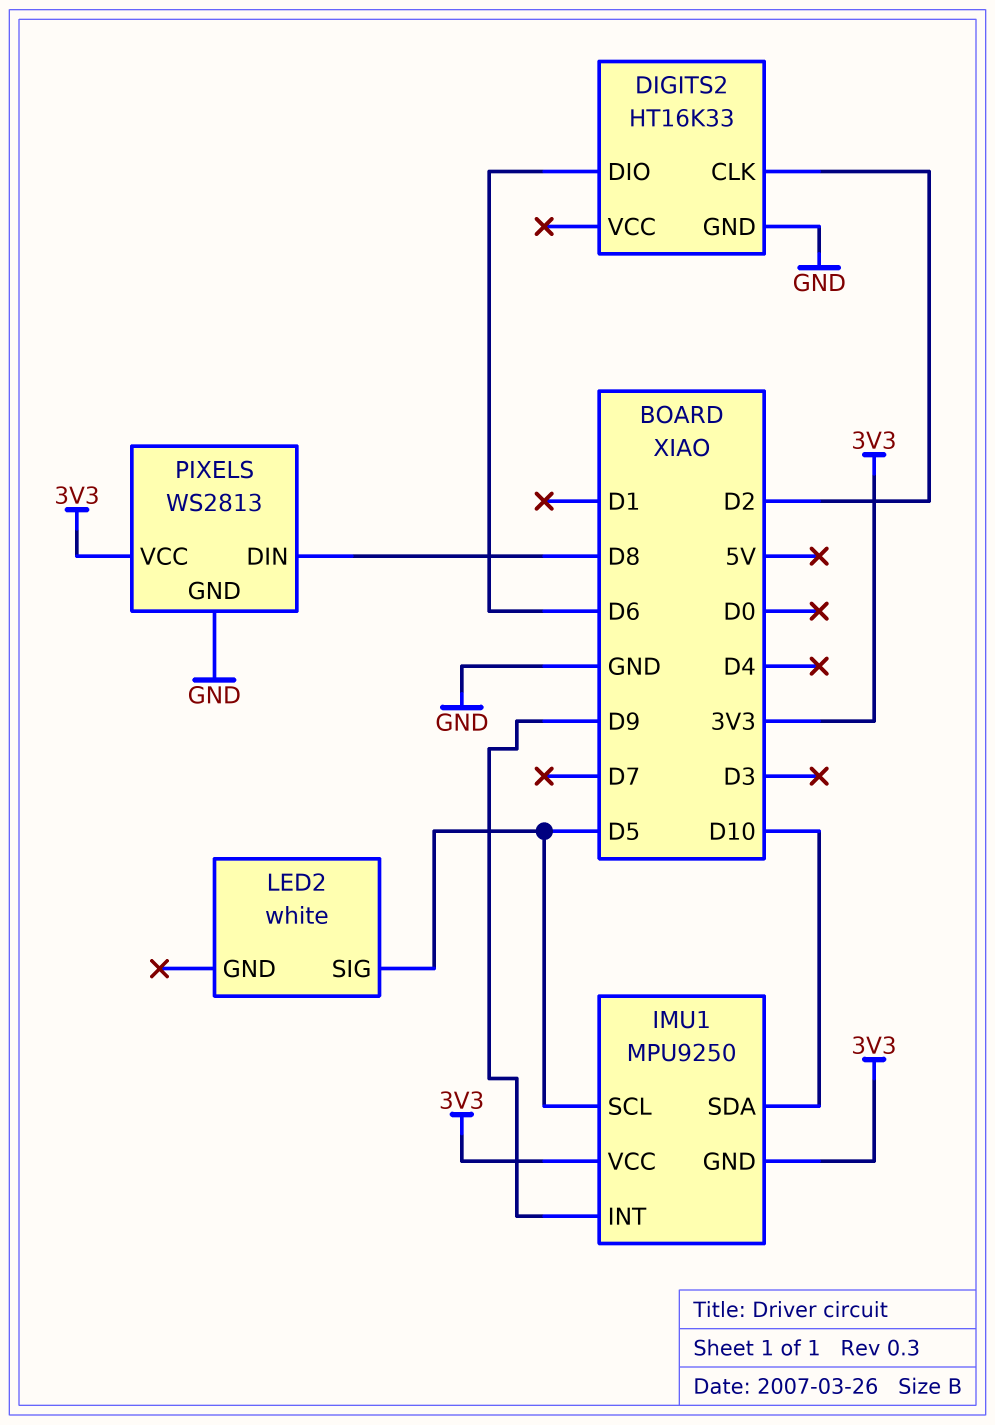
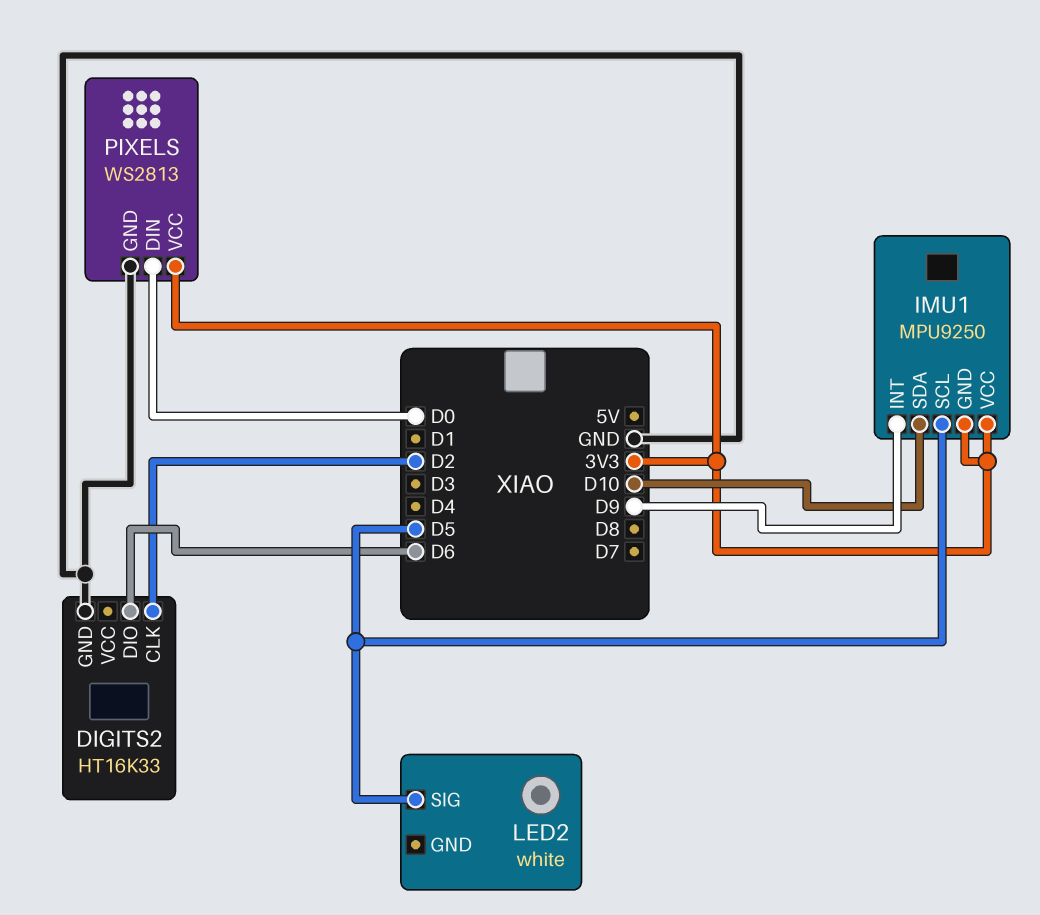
PIXELS pin DIN: D8 -> D0

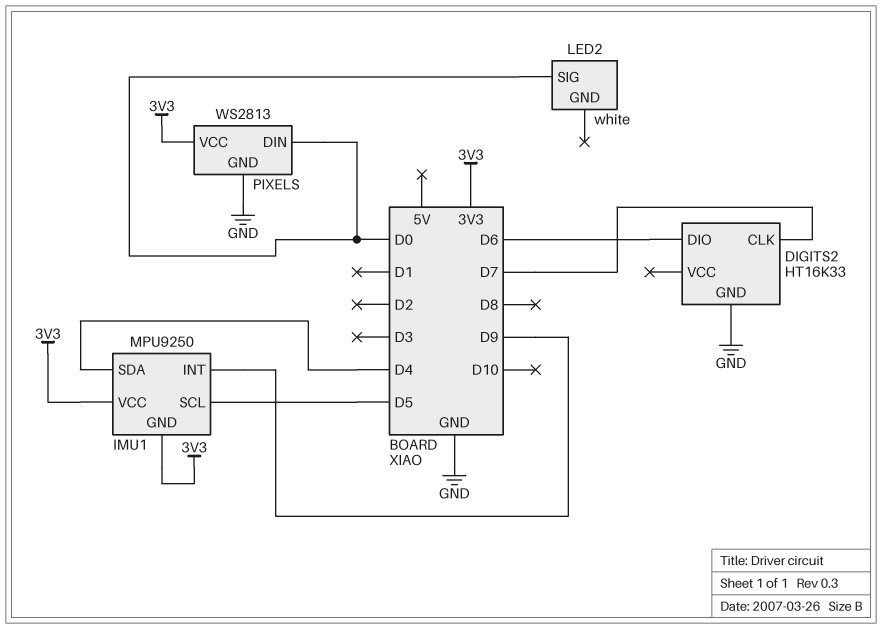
DIGITS2 pin CLK: D2 -> D7
IMU1 pin SDA: D10 -> D4
LED2 pin SIG: D5 -> D0

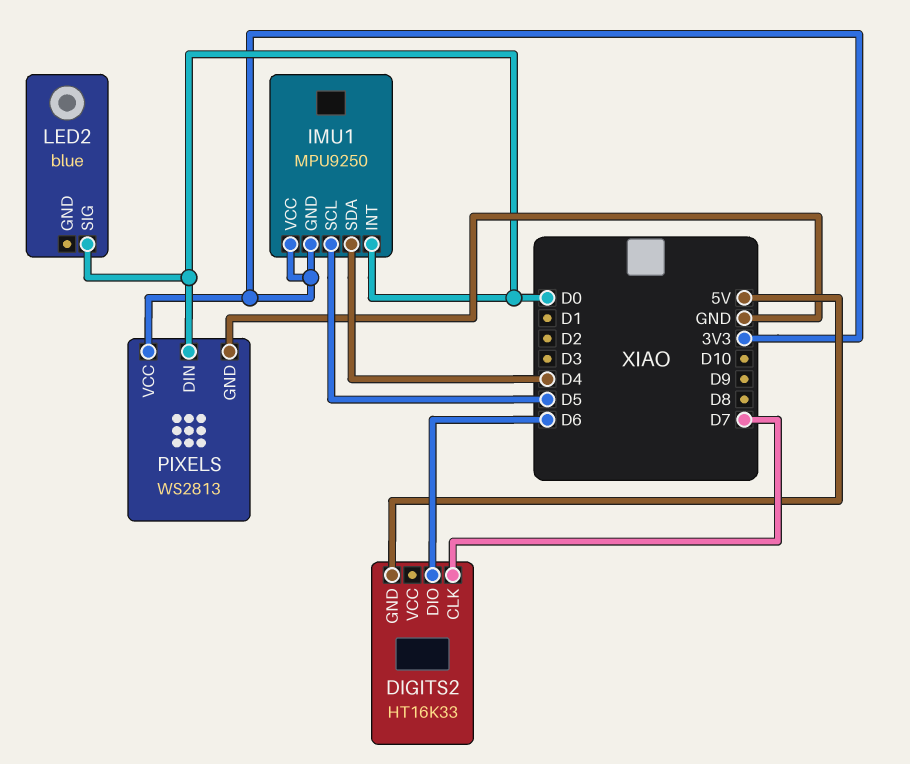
DIGITS2 pin GND: GND -> 5V
IMU1 pin INT: D9 -> D0
LED2: white -> blue

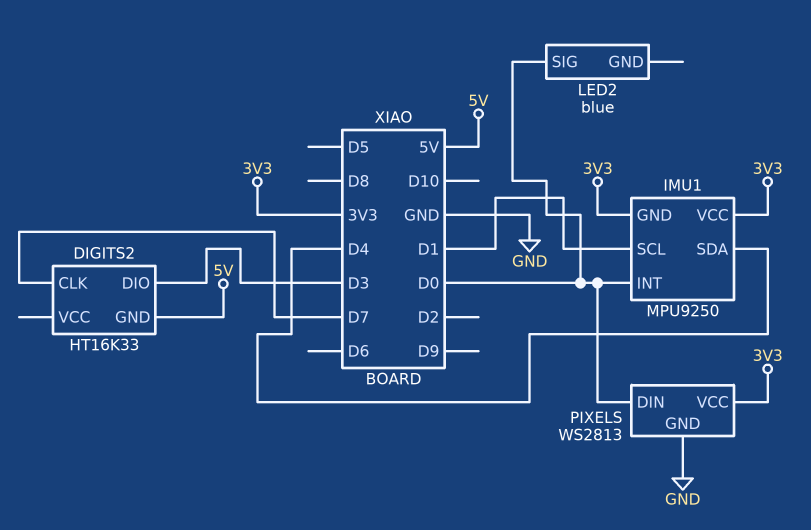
DIGITS2 pin DIO: D6 -> D3
IMU1 pin SCL: D5 -> D1

